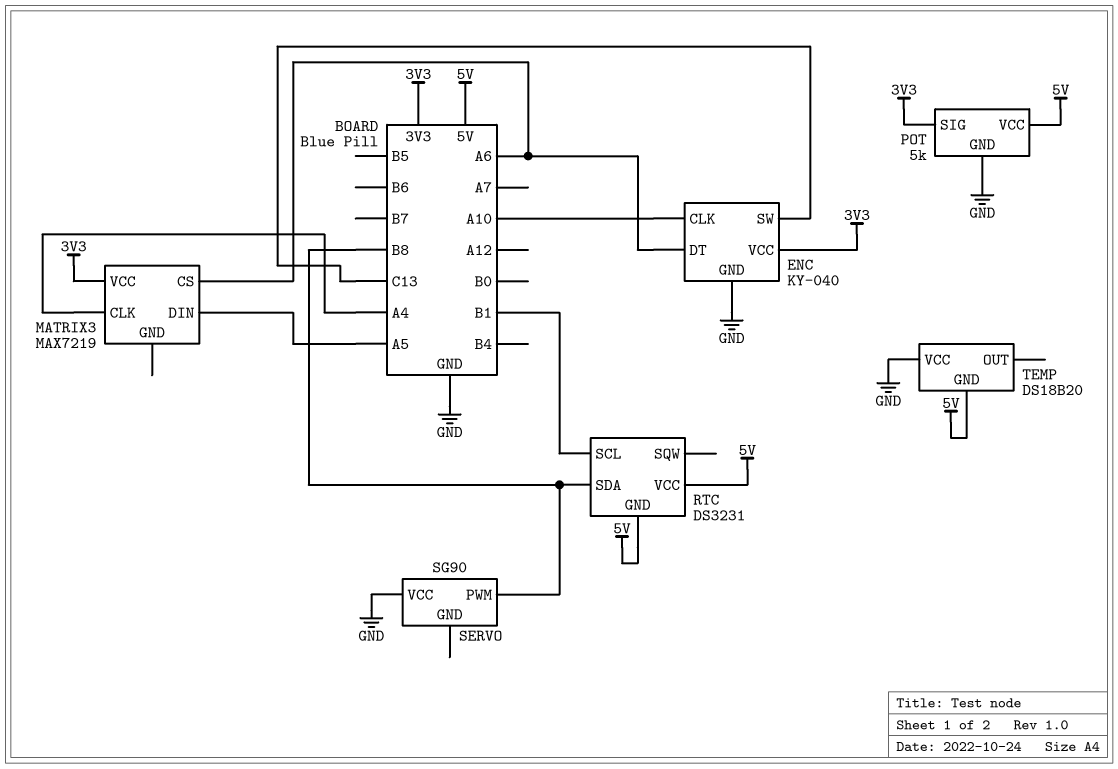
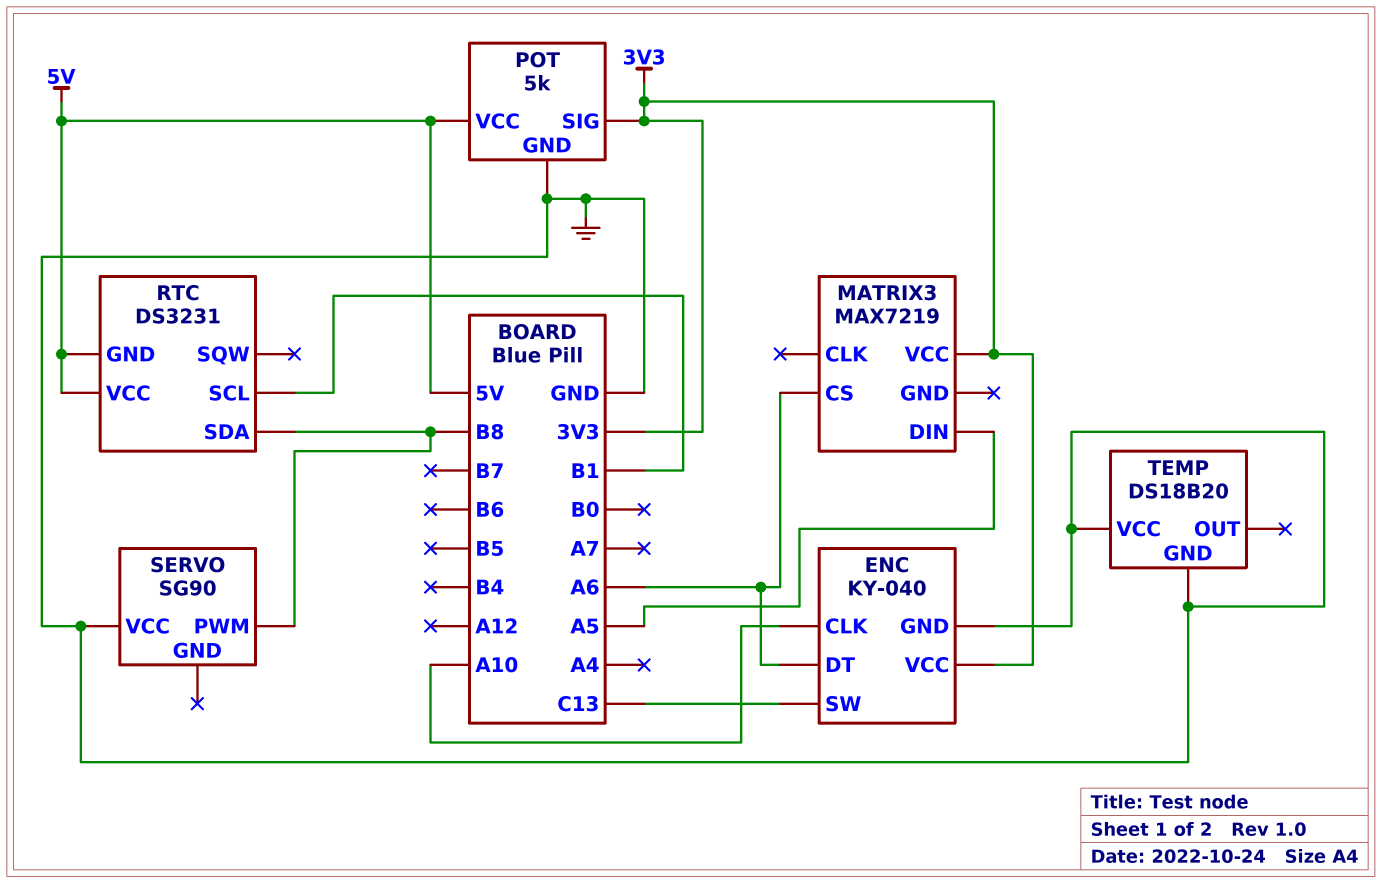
MATRIX3 pin CLK: A4 -> none
TEMP pin GND: 5V -> GND

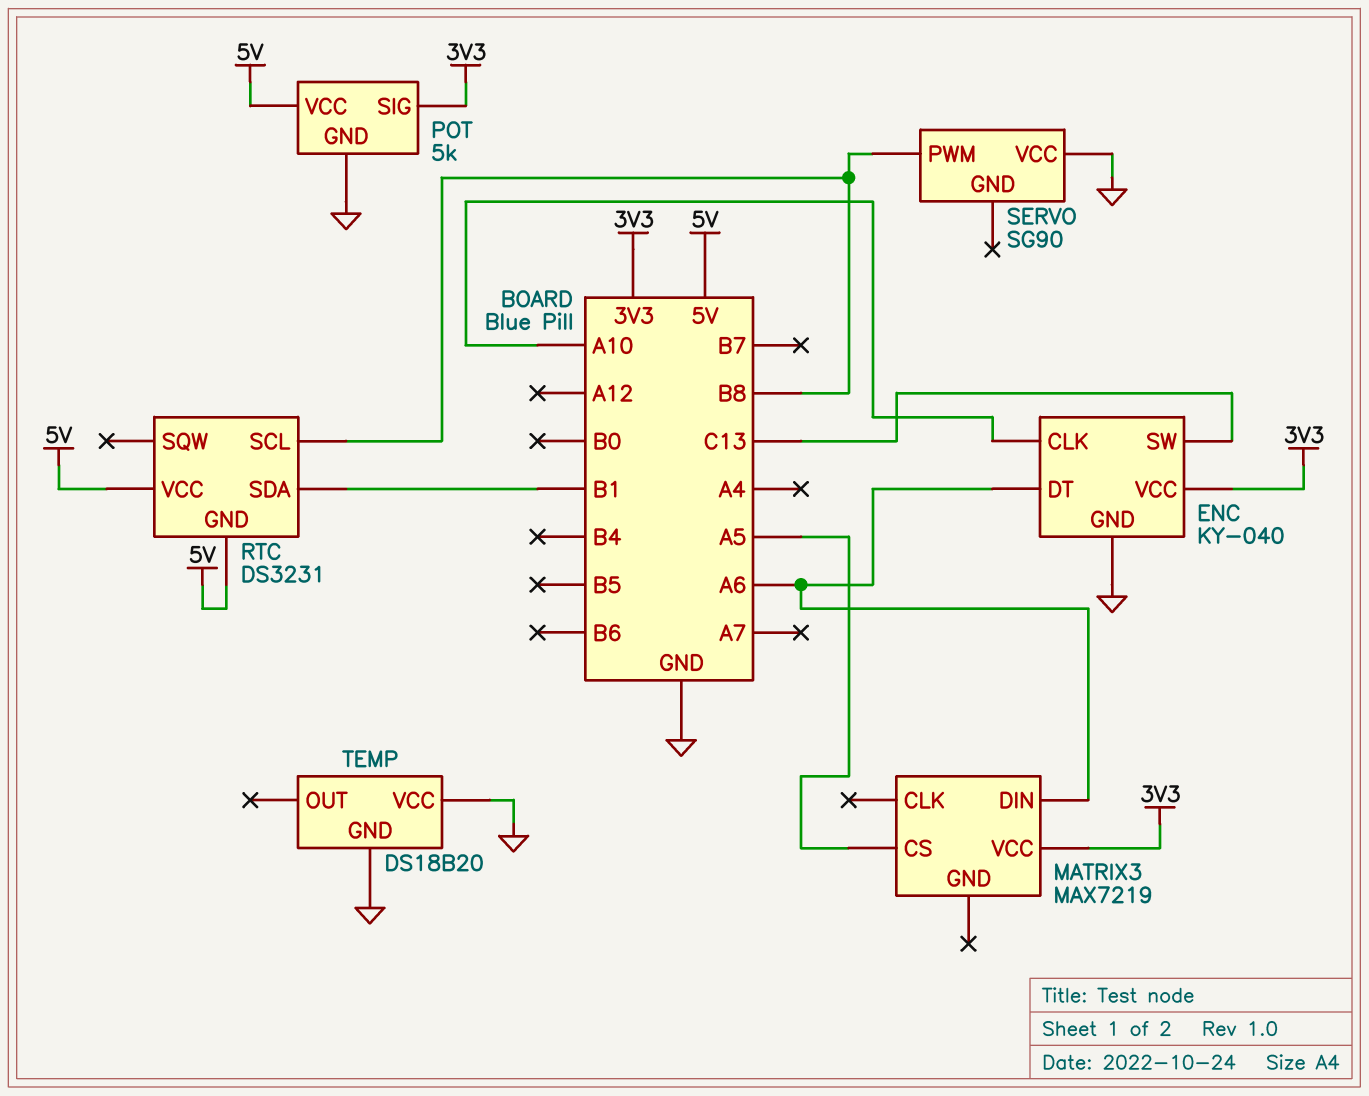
MATRIX3 pin CS: A6 -> A5
MATRIX3 pin DIN: A5 -> A6
RTC pin SCL: B1 -> B8
RTC pin SDA: B8 -> B1

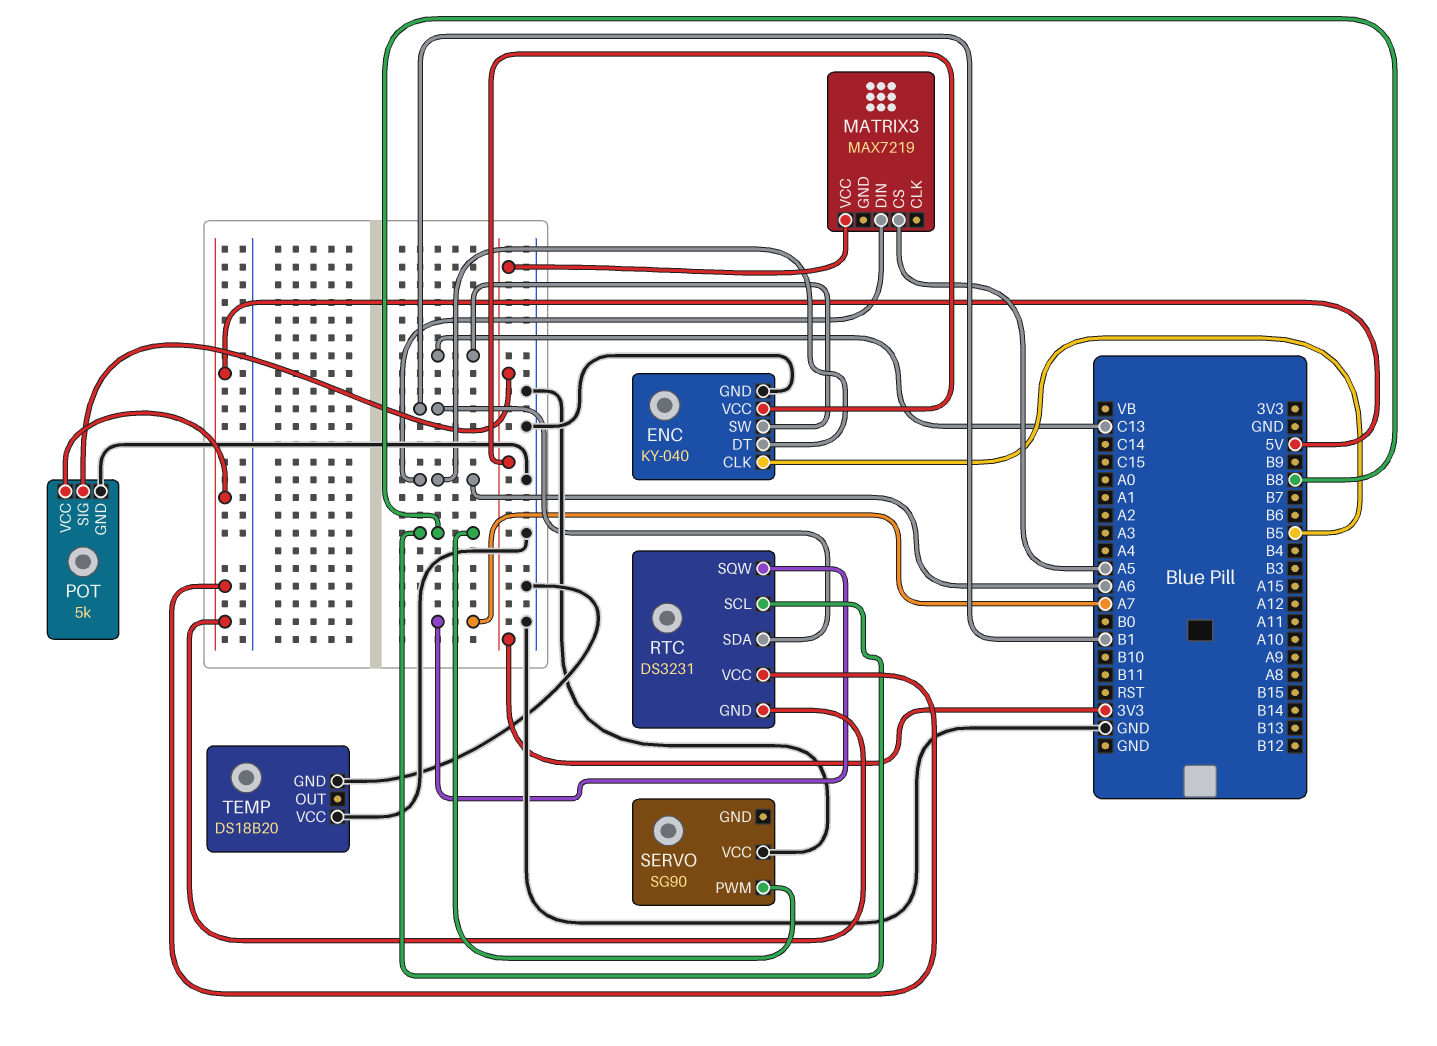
ENC pin CLK: A10 -> B5
RTC pin SQW: none -> A7

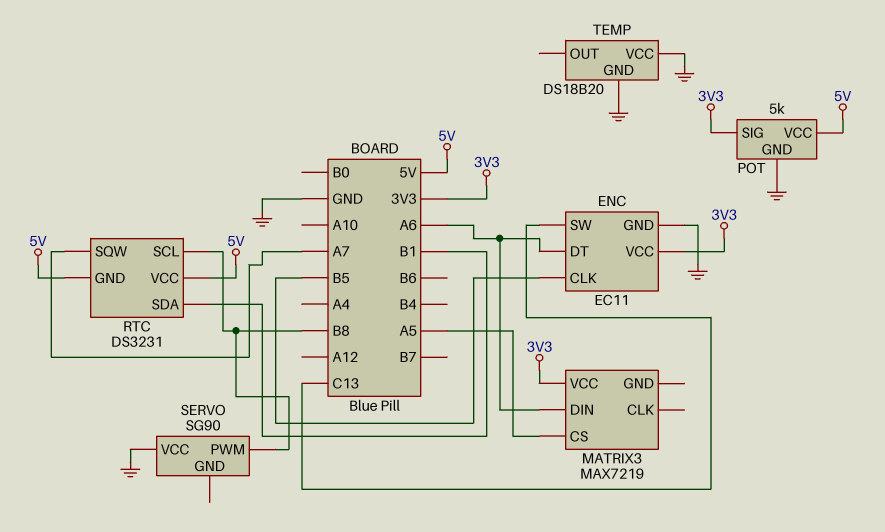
ENC: KY-040 -> EC11

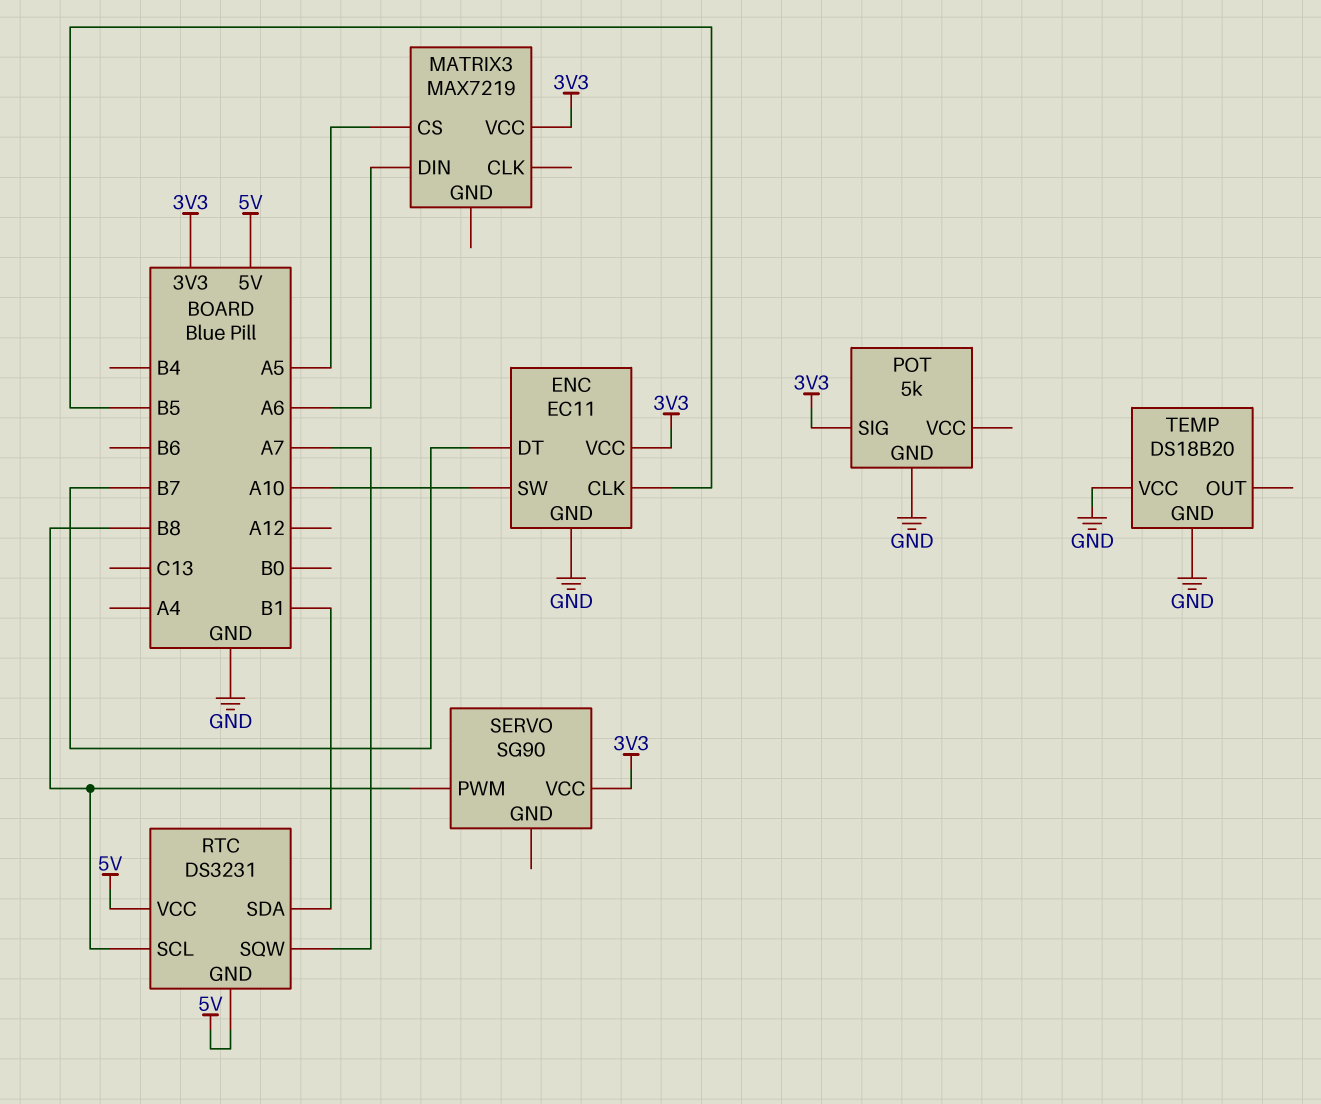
ENC pin DT: A6 -> B7
ENC pin SW: C13 -> A10
POT pin VCC: 5V -> none
SERVO pin VCC: GND -> 3V3

